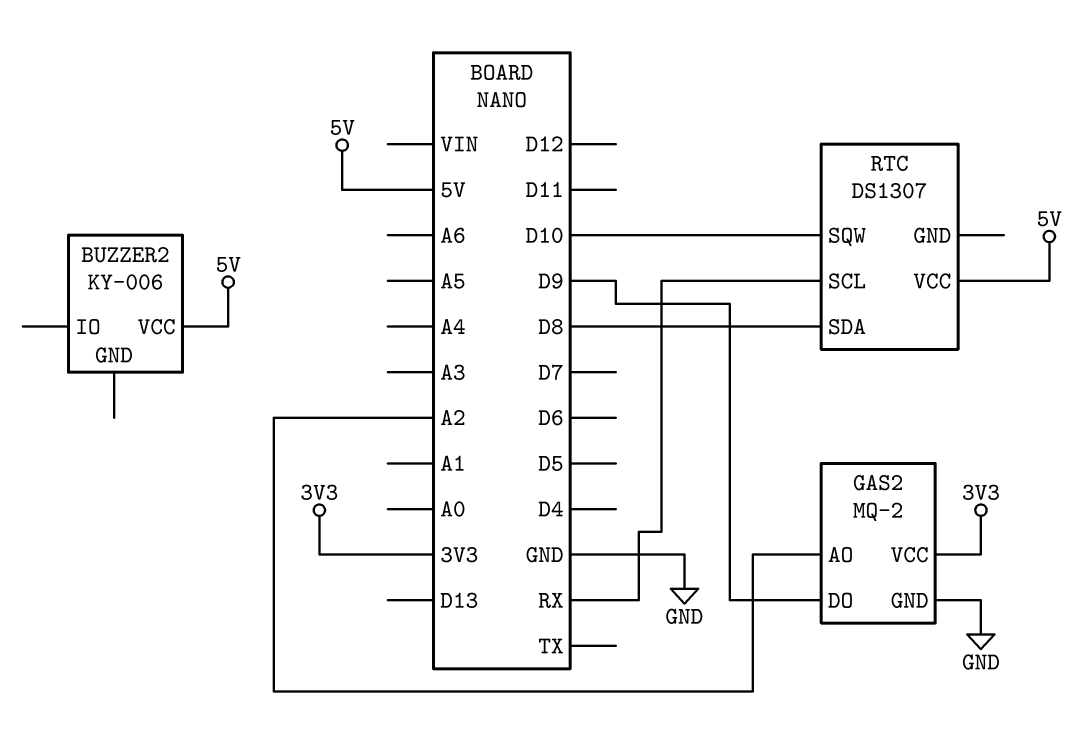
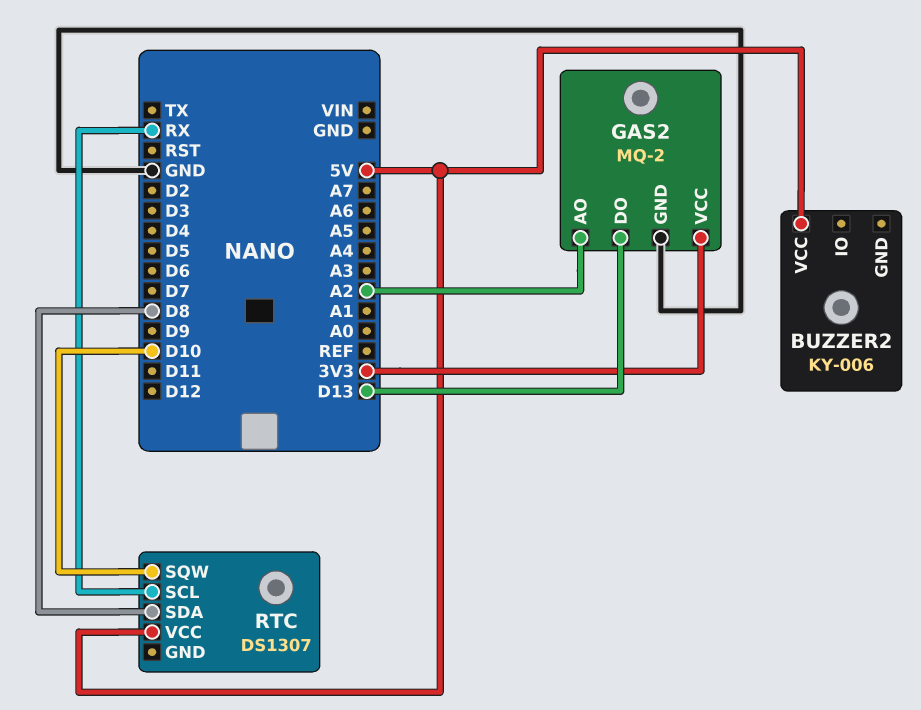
GAS2 pin DO: D9 -> D13

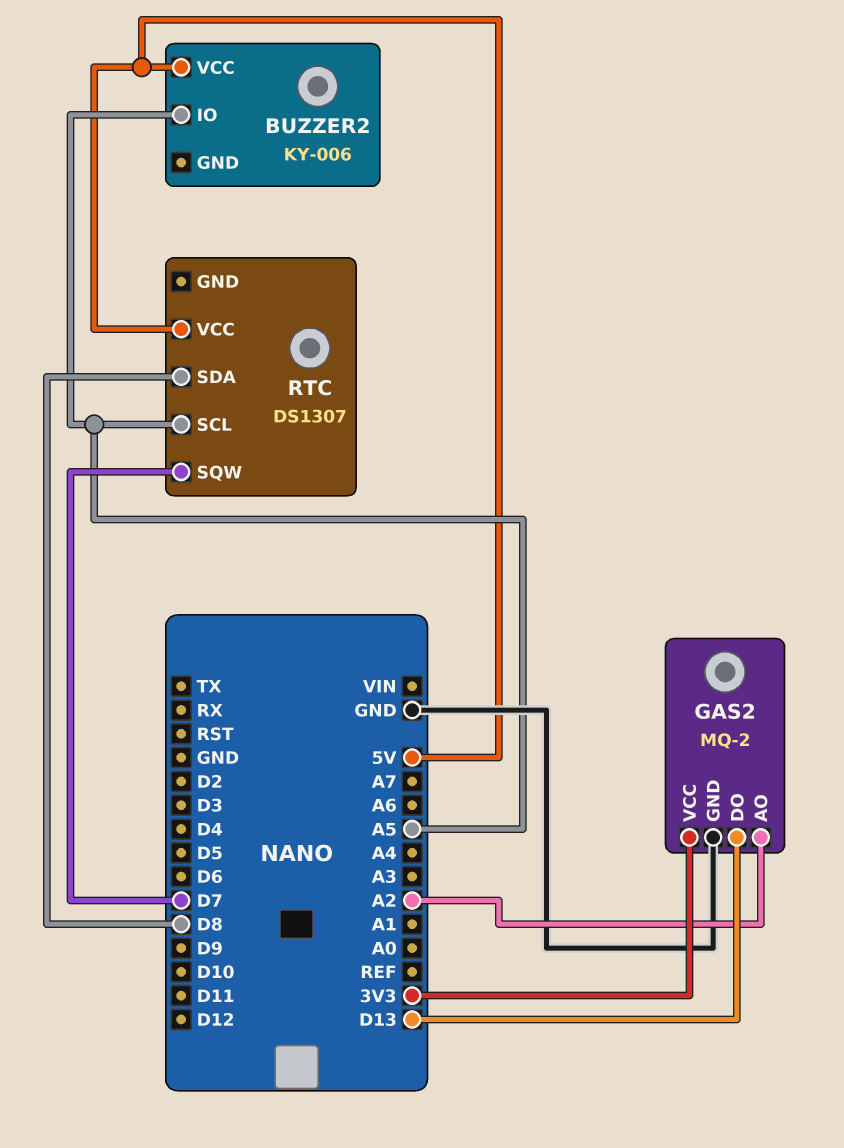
BUZZER2 pin IO: none -> A5
RTC pin SCL: RX -> A5
RTC pin SQW: D10 -> D7

